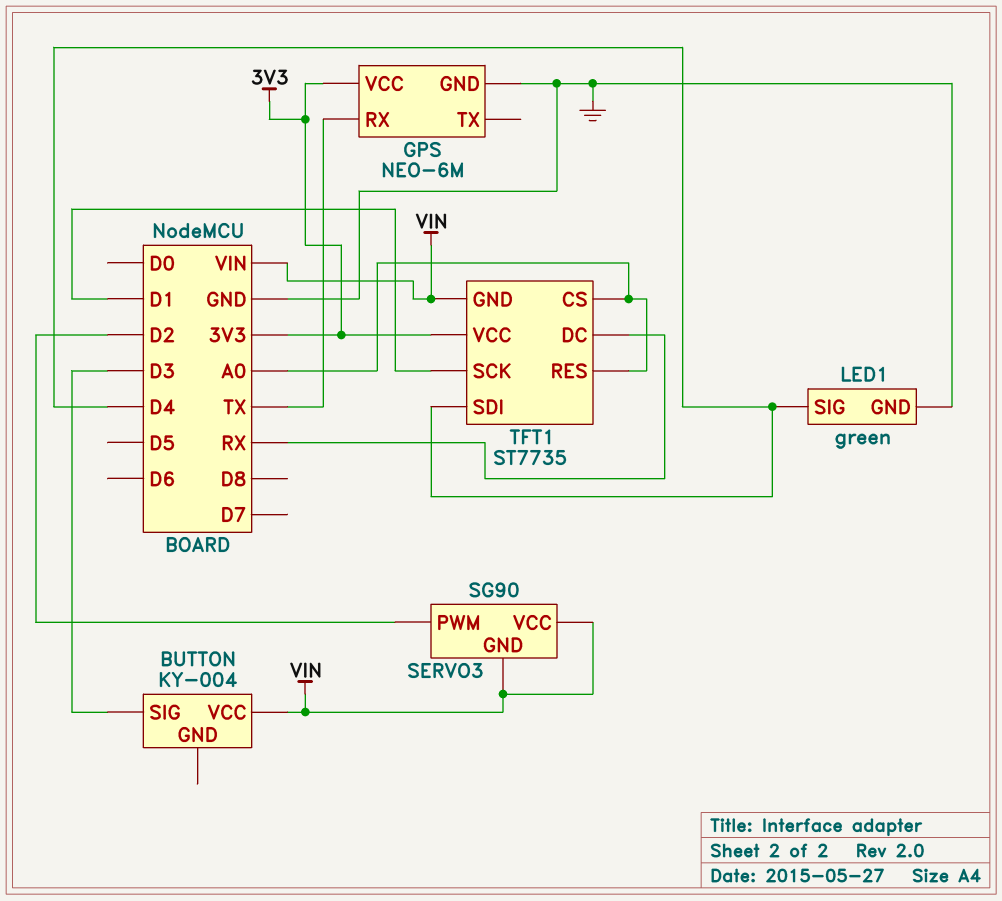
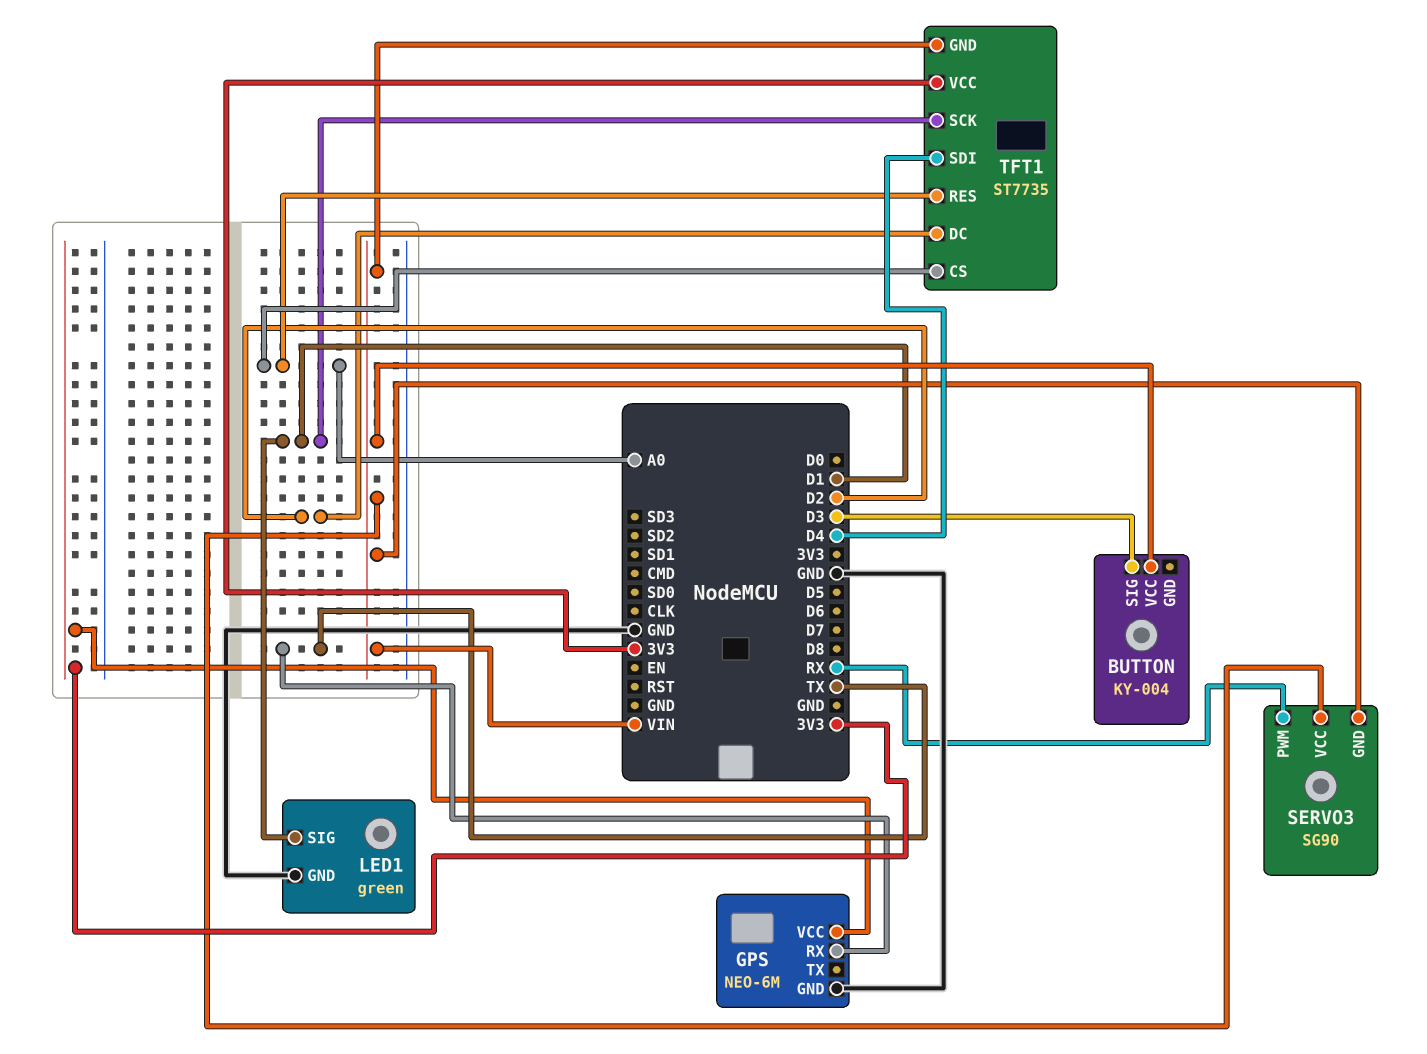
LED1 pin SIG: D4 -> D1
SERVO3 pin PWM: D2 -> RX
TFT1 pin DC: RX -> D2

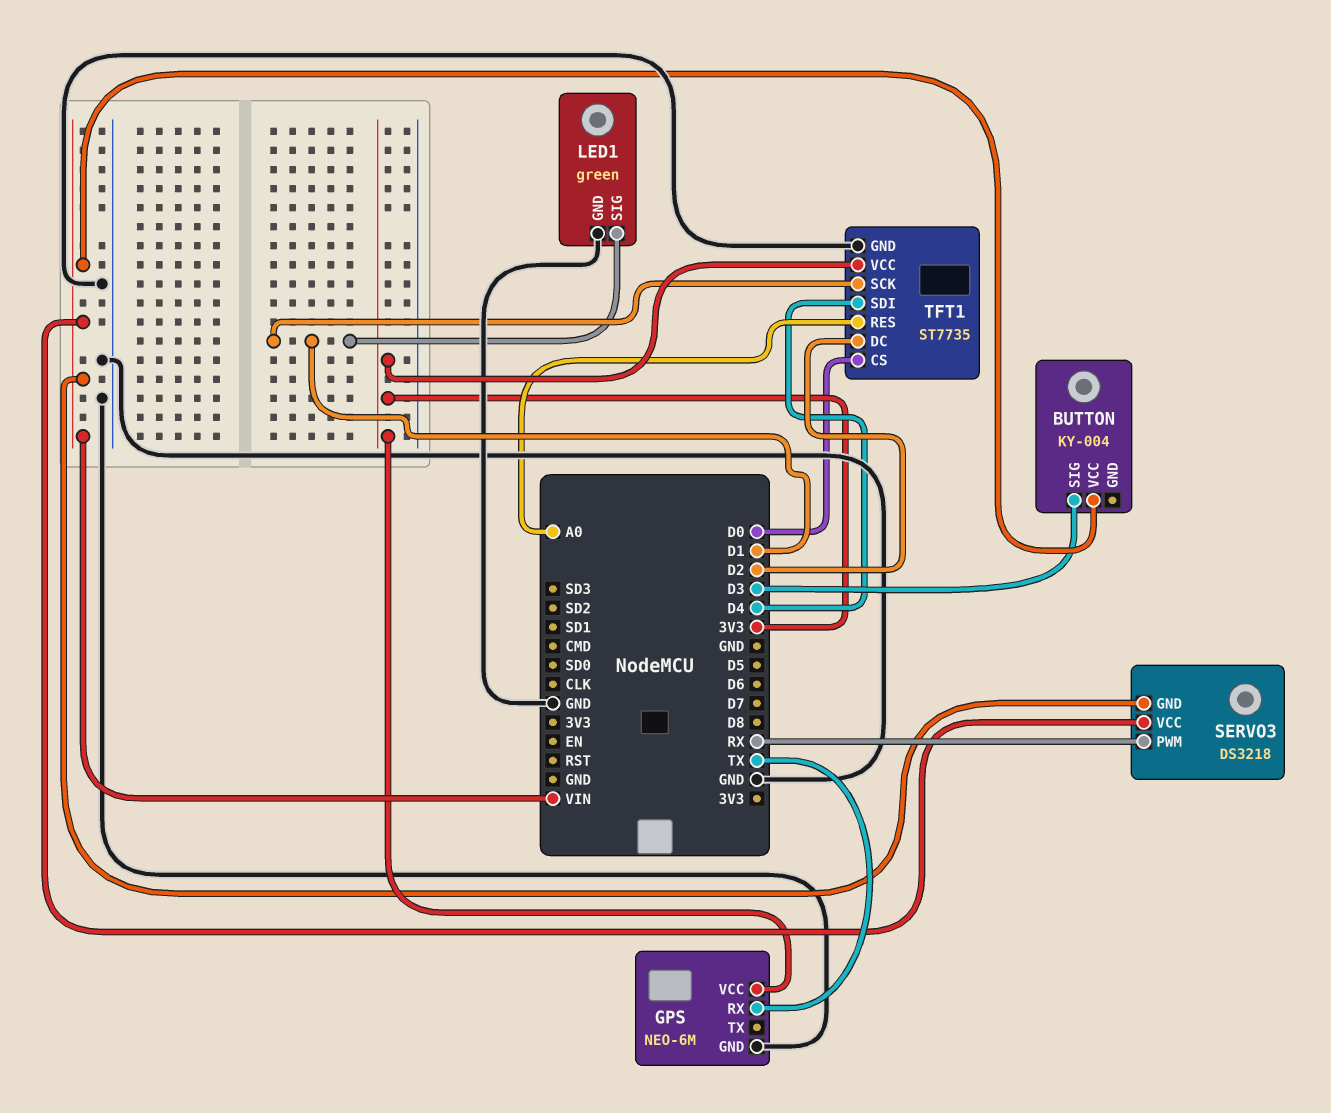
SERVO3: SG90 -> DS3218
TFT1 pin CS: A0 -> D0
TFT1 pin GND: VIN -> GND

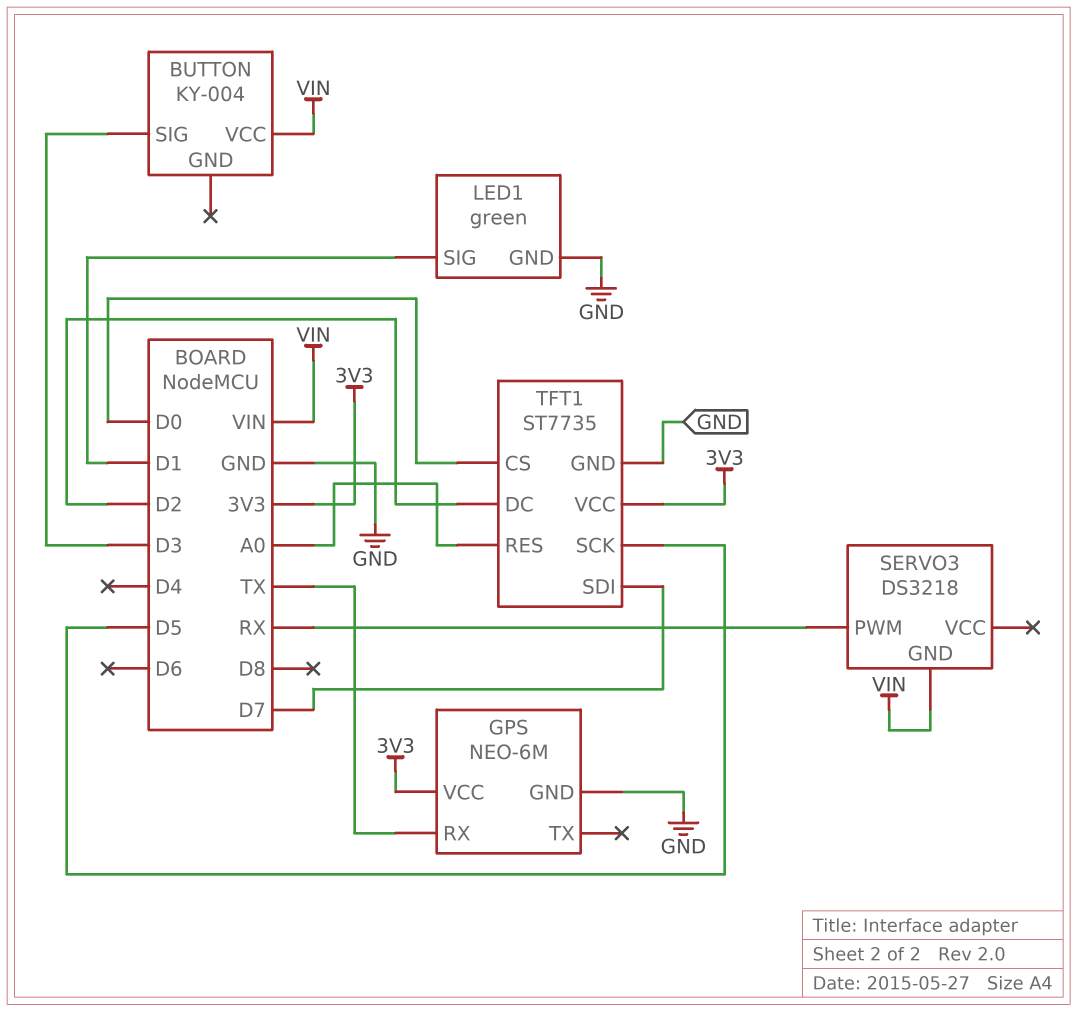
SERVO3 pin VCC: VIN -> none
TFT1 pin SCK: D1 -> D5
TFT1 pin SDI: D4 -> D7

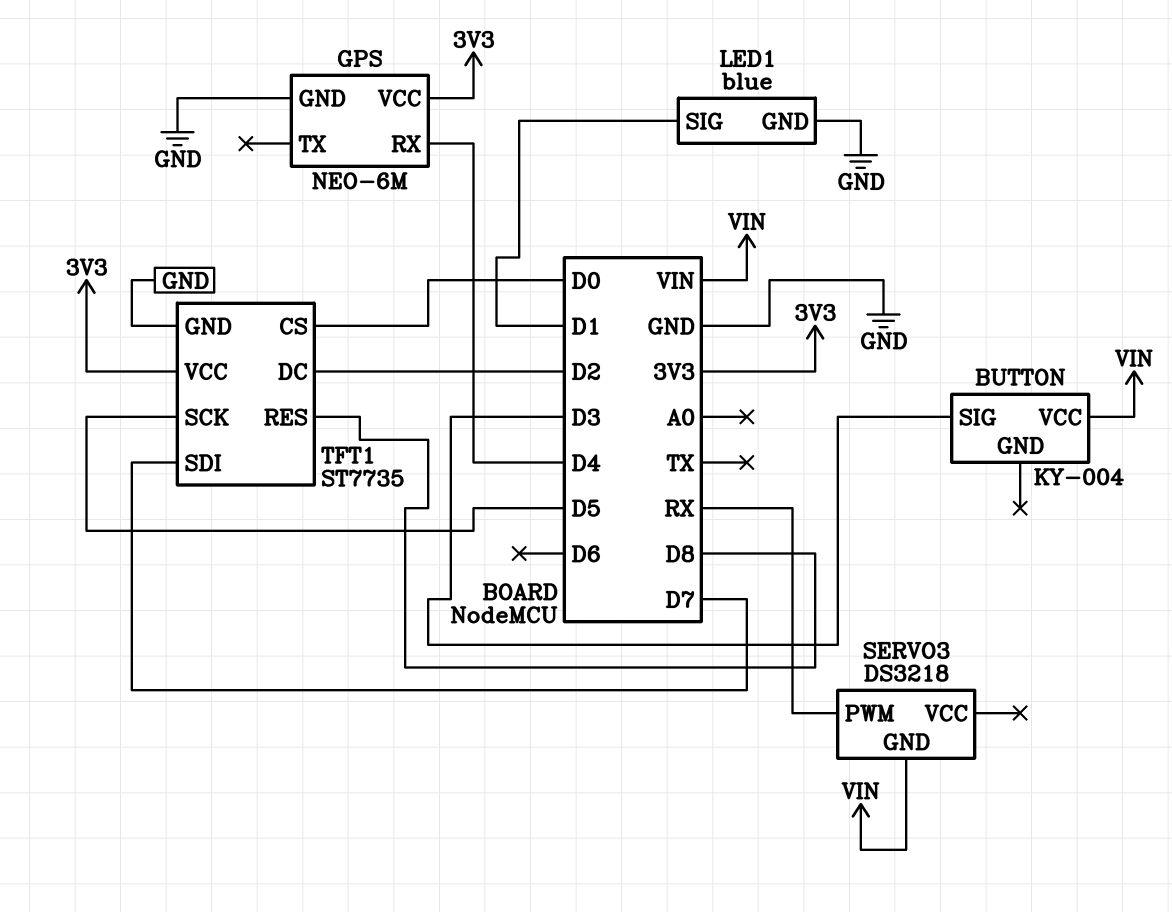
GPS pin RX: TX -> D4
LED1: green -> blue
TFT1 pin RES: A0 -> D8

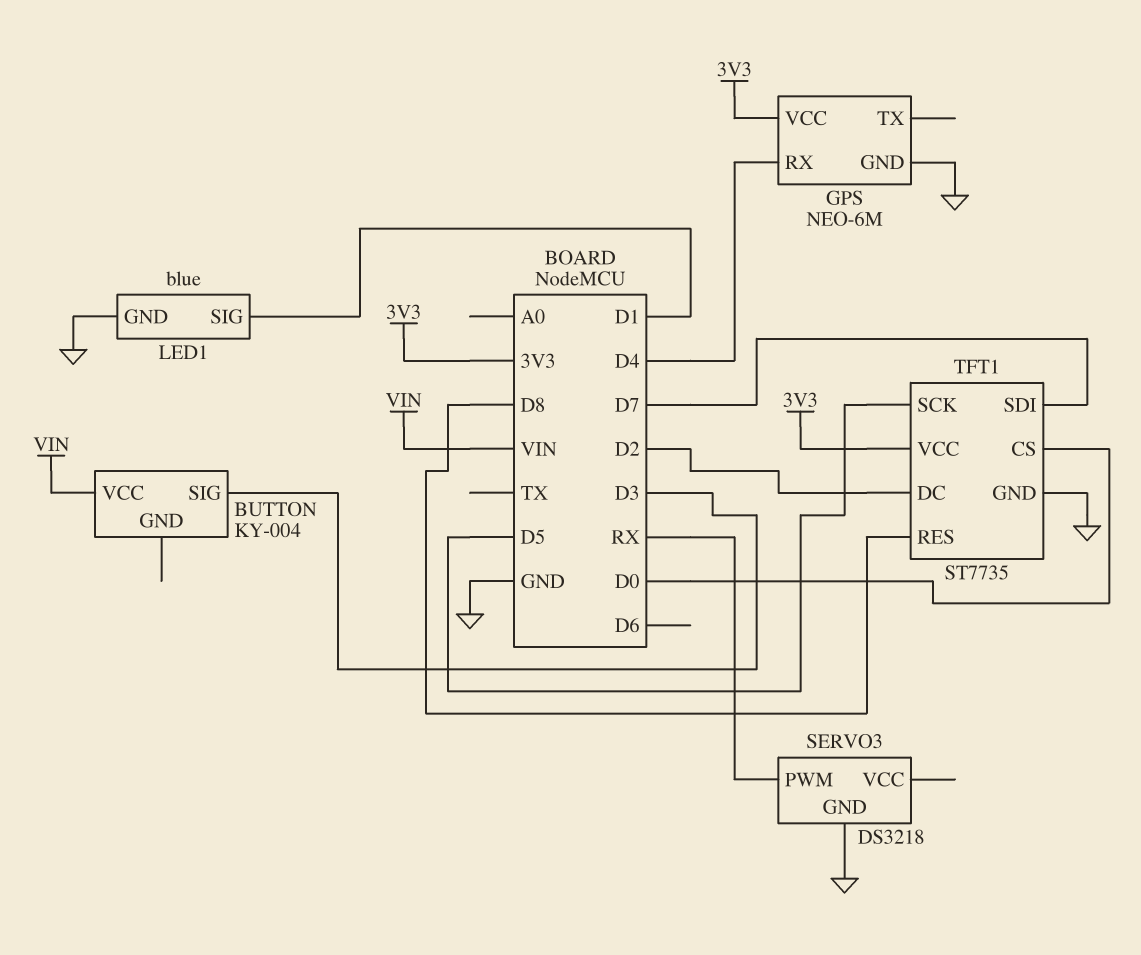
SERVO3 pin GND: VIN -> GND

